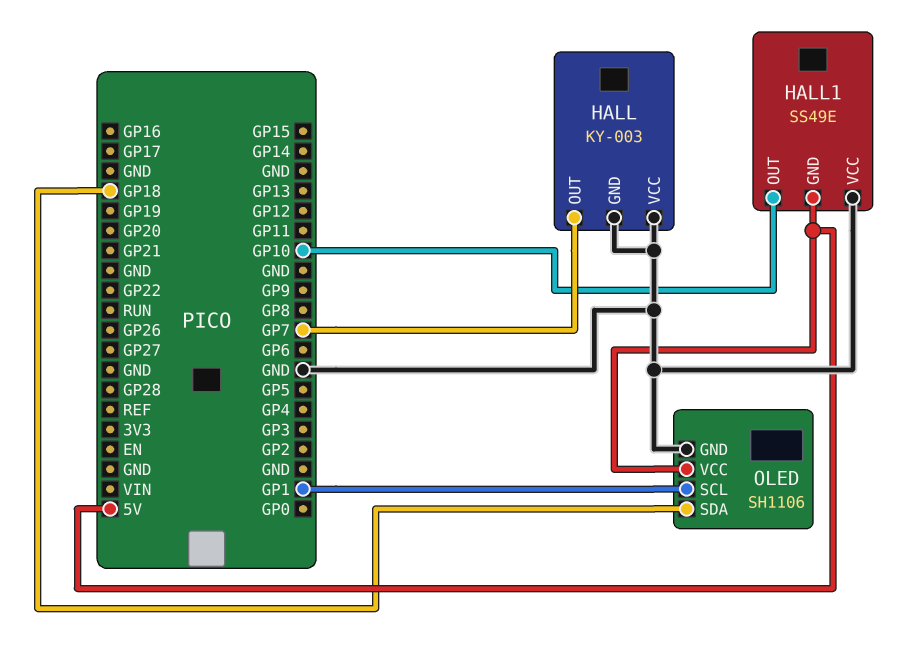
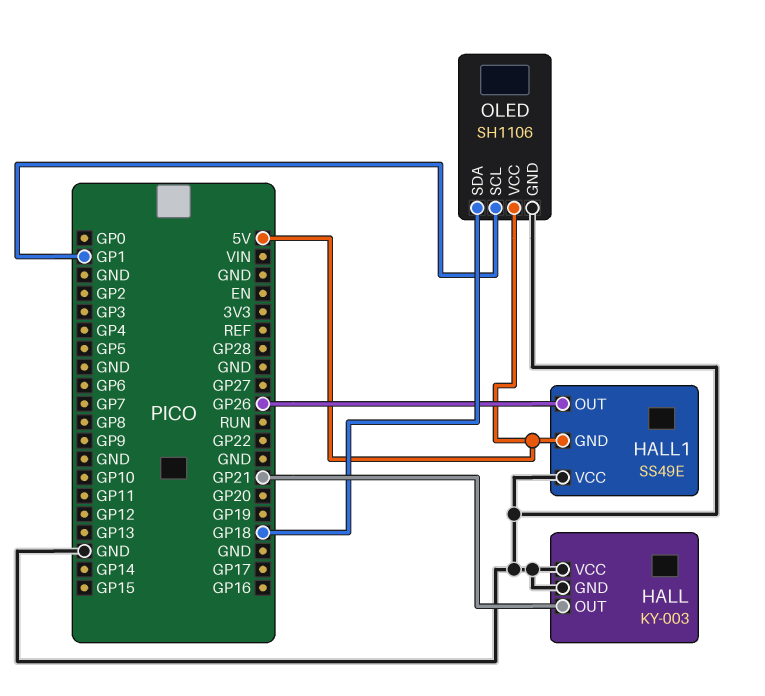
HALL pin OUT: GP7 -> GP21
HALL1 pin OUT: GP10 -> GP26

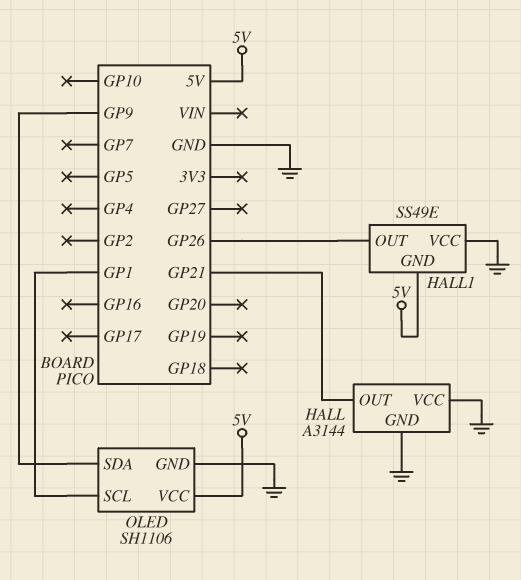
HALL: KY-003 -> A3144
OLED pin SDA: GP18 -> GP9

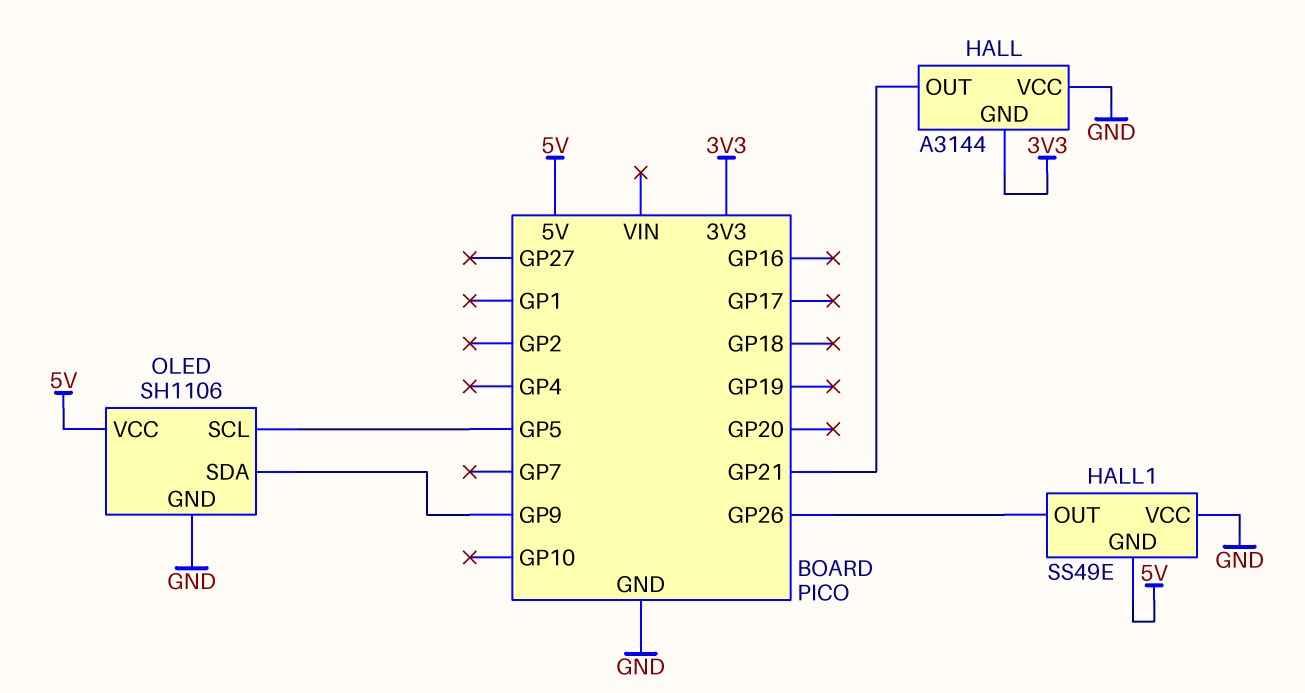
HALL pin GND: GND -> 3V3
OLED pin SCL: GP1 -> GP5

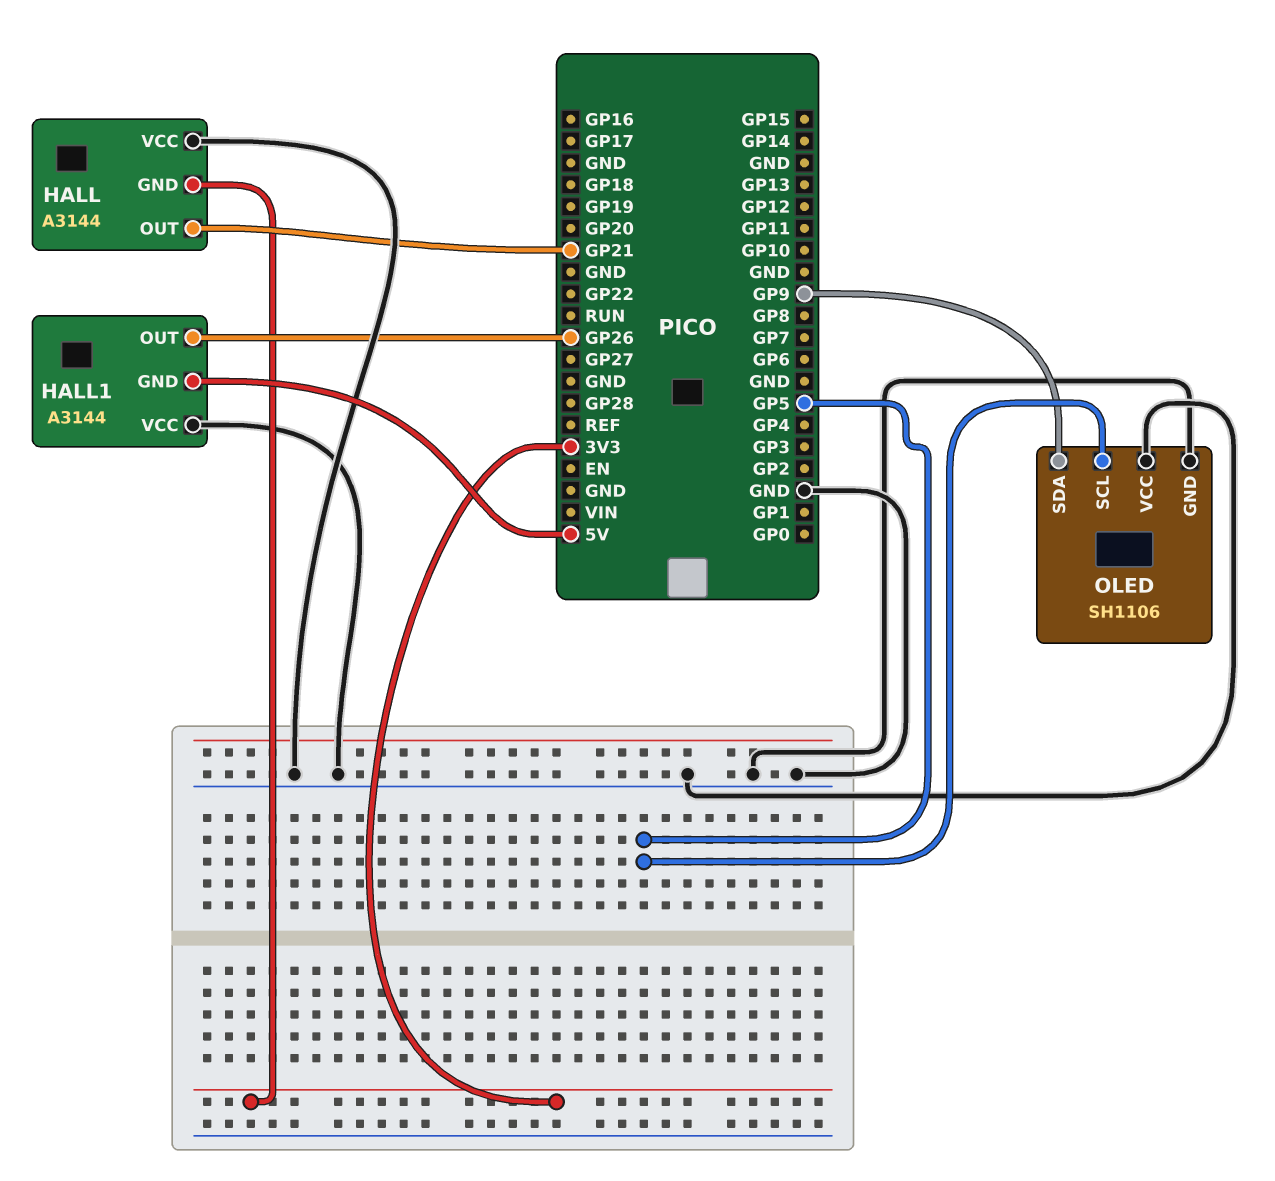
HALL1: SS49E -> A3144
OLED pin VCC: 5V -> GND

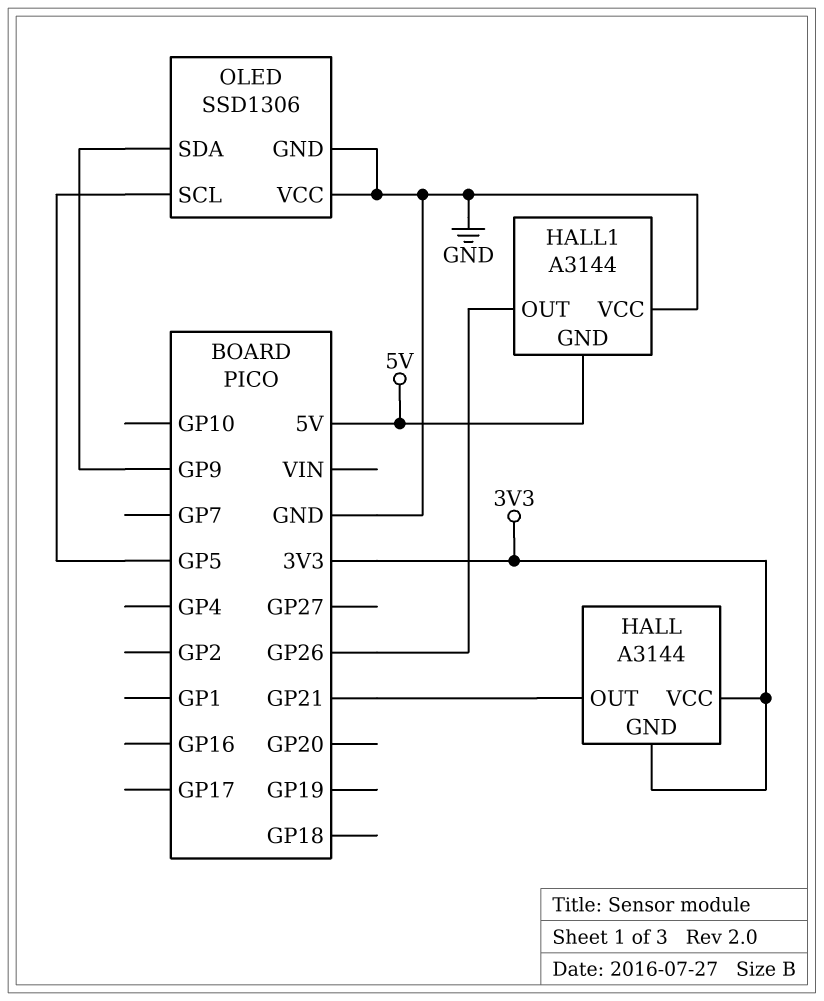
HALL pin VCC: GND -> 3V3
OLED: SH1106 -> SSD1306

